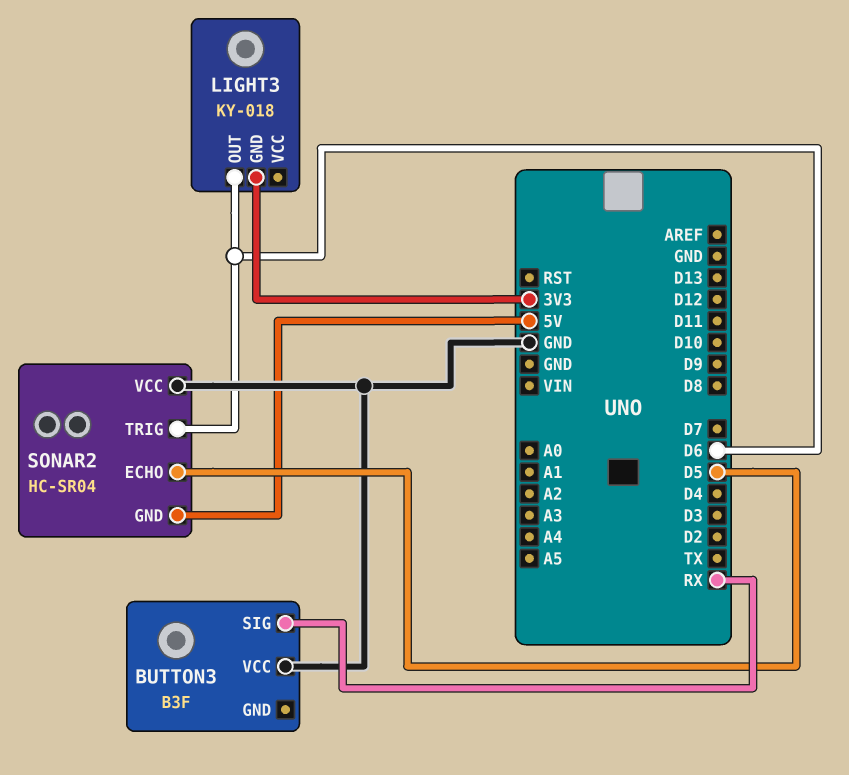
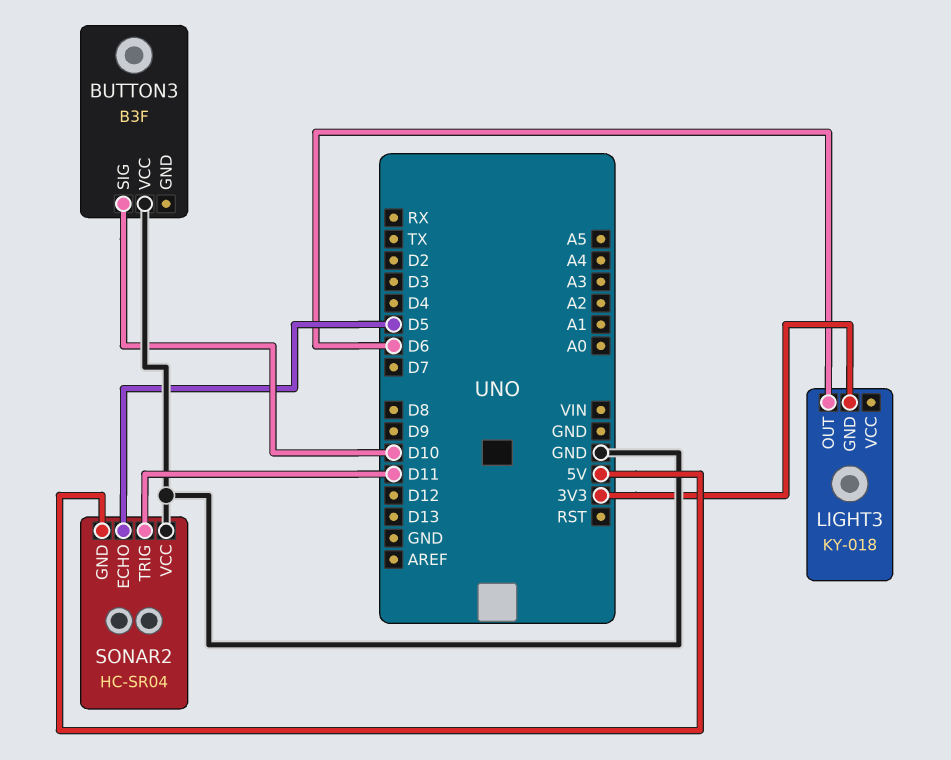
BUTTON3 pin SIG: RX -> D10
SONAR2 pin TRIG: D6 -> D11

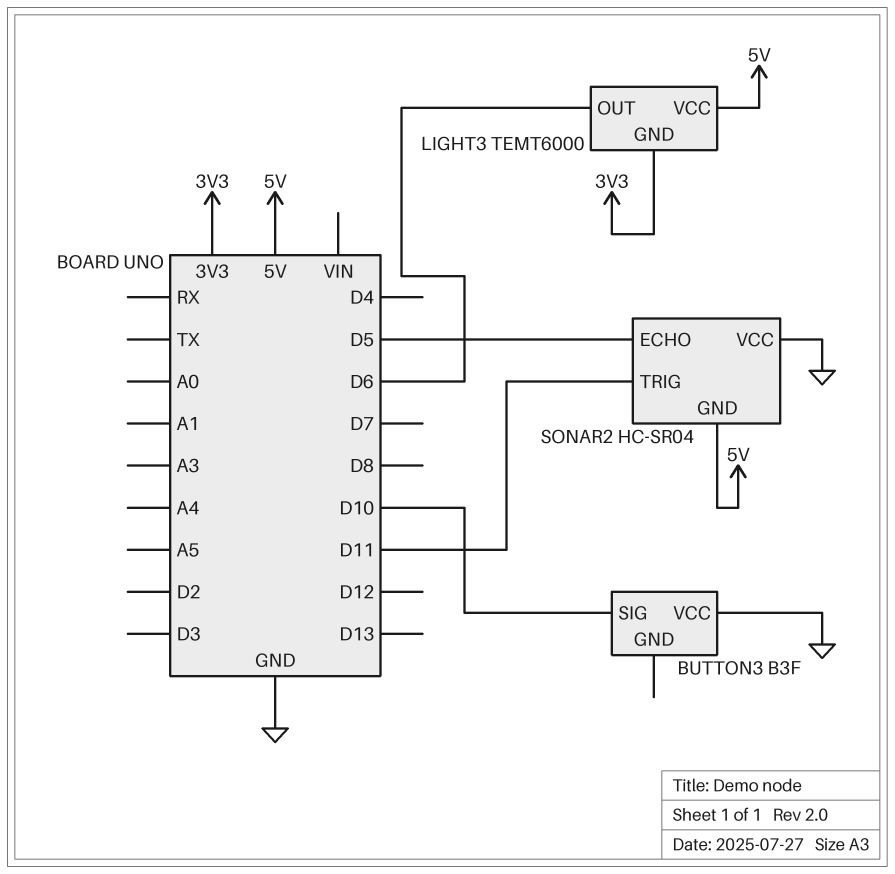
LIGHT3: KY-018 -> TEMT6000
LIGHT3 pin VCC: none -> 5V

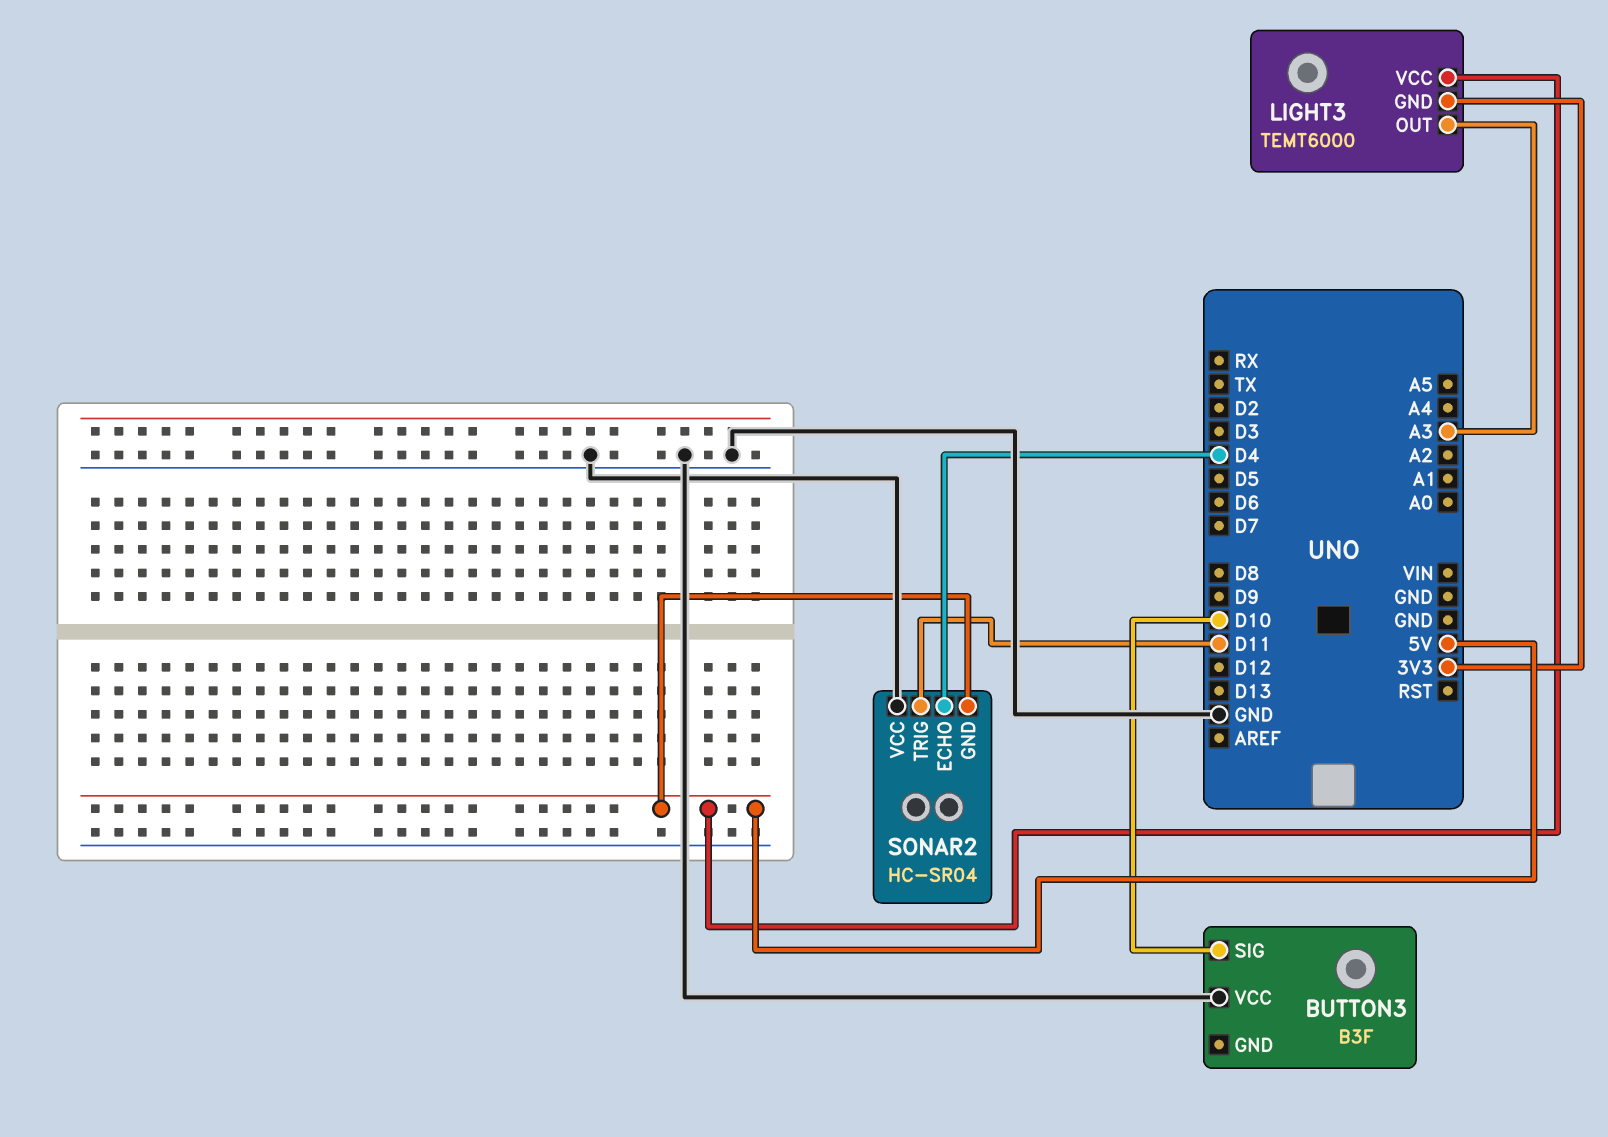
LIGHT3 pin OUT: D6 -> A3
SONAR2 pin ECHO: D5 -> D4

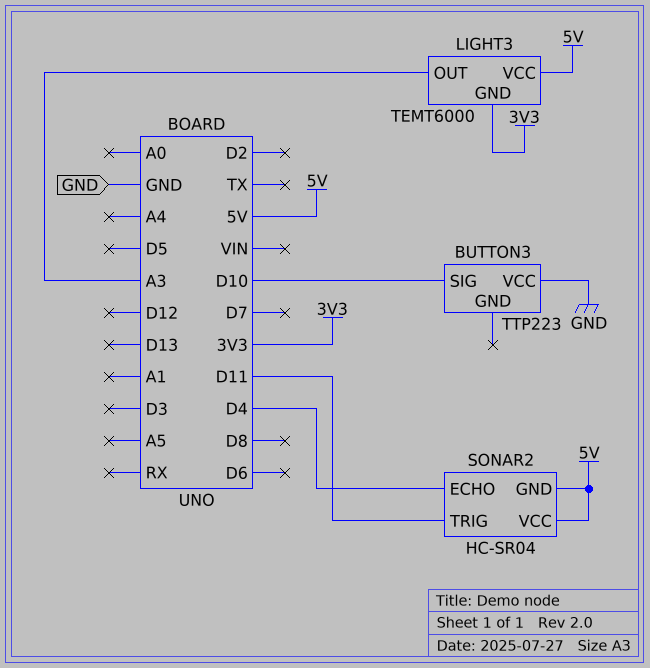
BUTTON3: B3F -> TTP223
SONAR2 pin VCC: GND -> 5V

